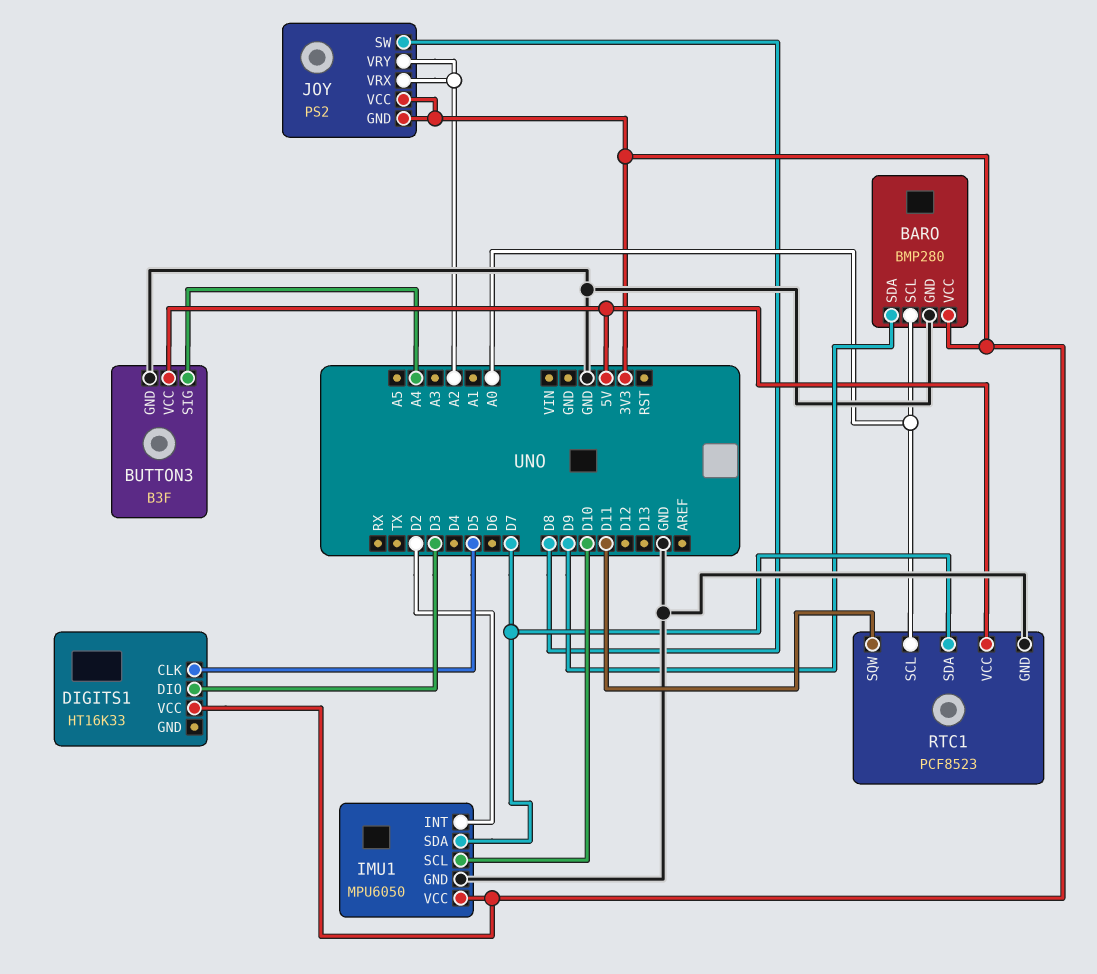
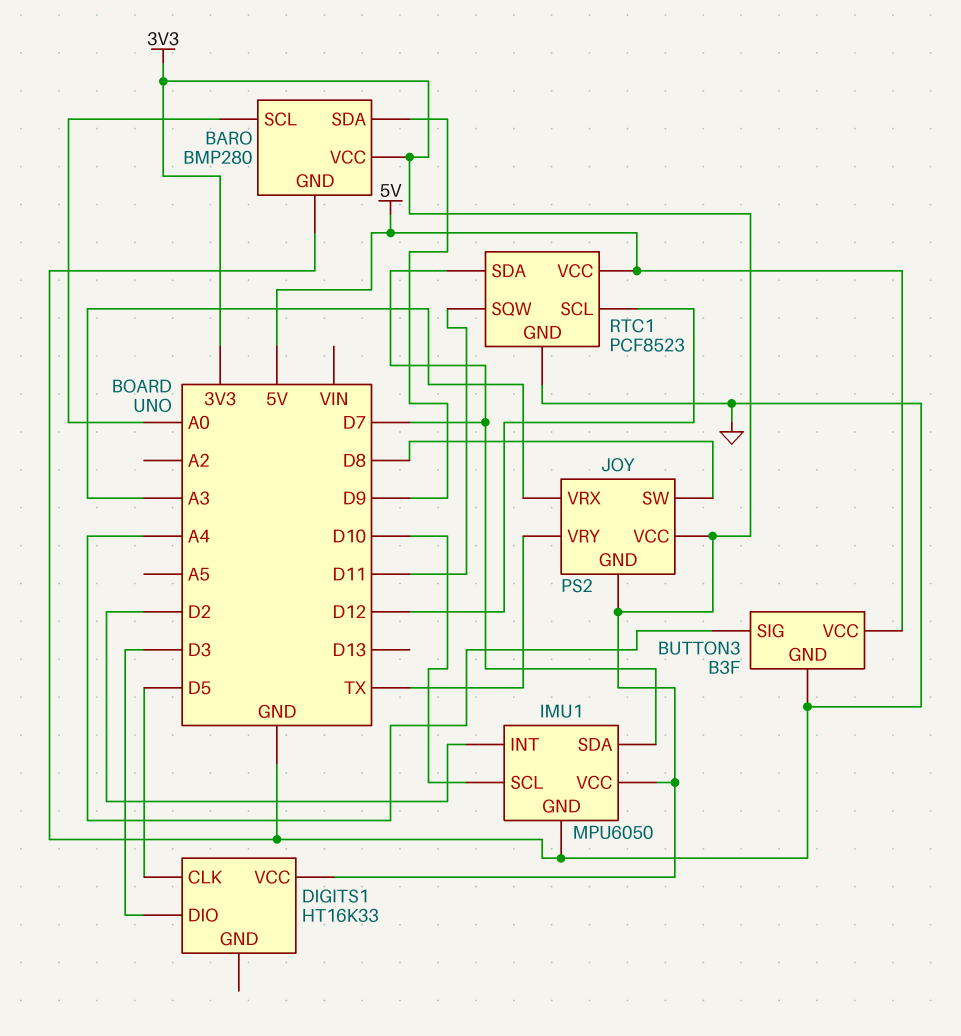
JOY pin VRX: A2 -> A3
JOY pin VRY: A2 -> TX
RTC1 pin SCL: A0 -> D12

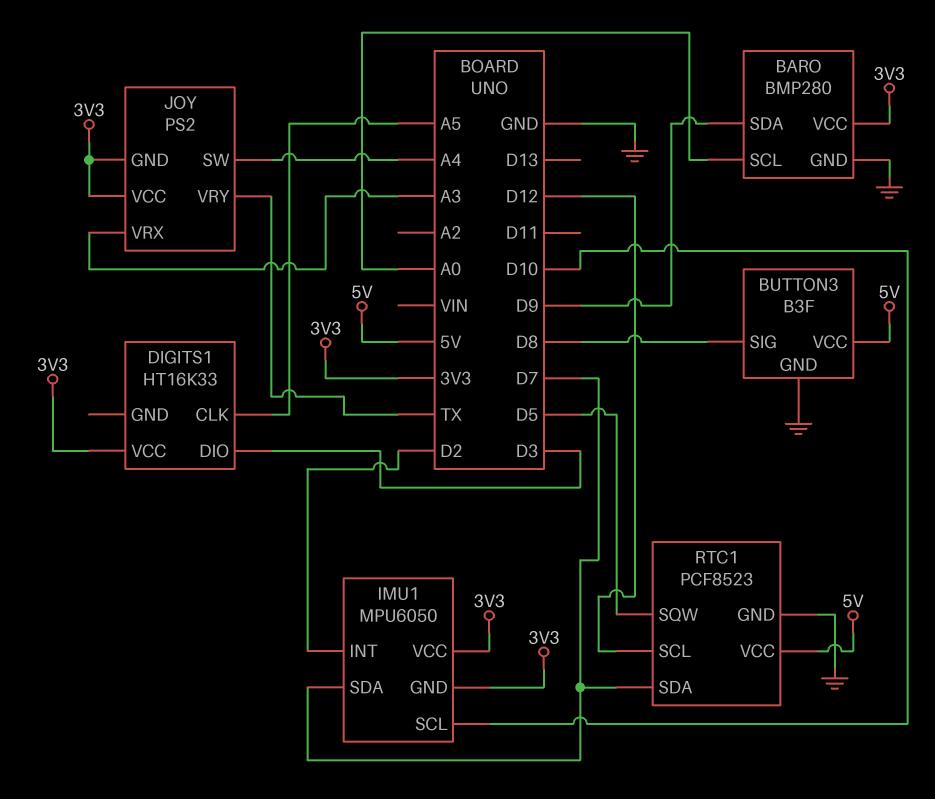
BUTTON3 pin SIG: A4 -> D8
DIGITS1 pin CLK: D5 -> A5
IMU1 pin GND: GND -> 3V3
JOY pin SW: D8 -> A4
RTC1 pin SQW: D11 -> D5

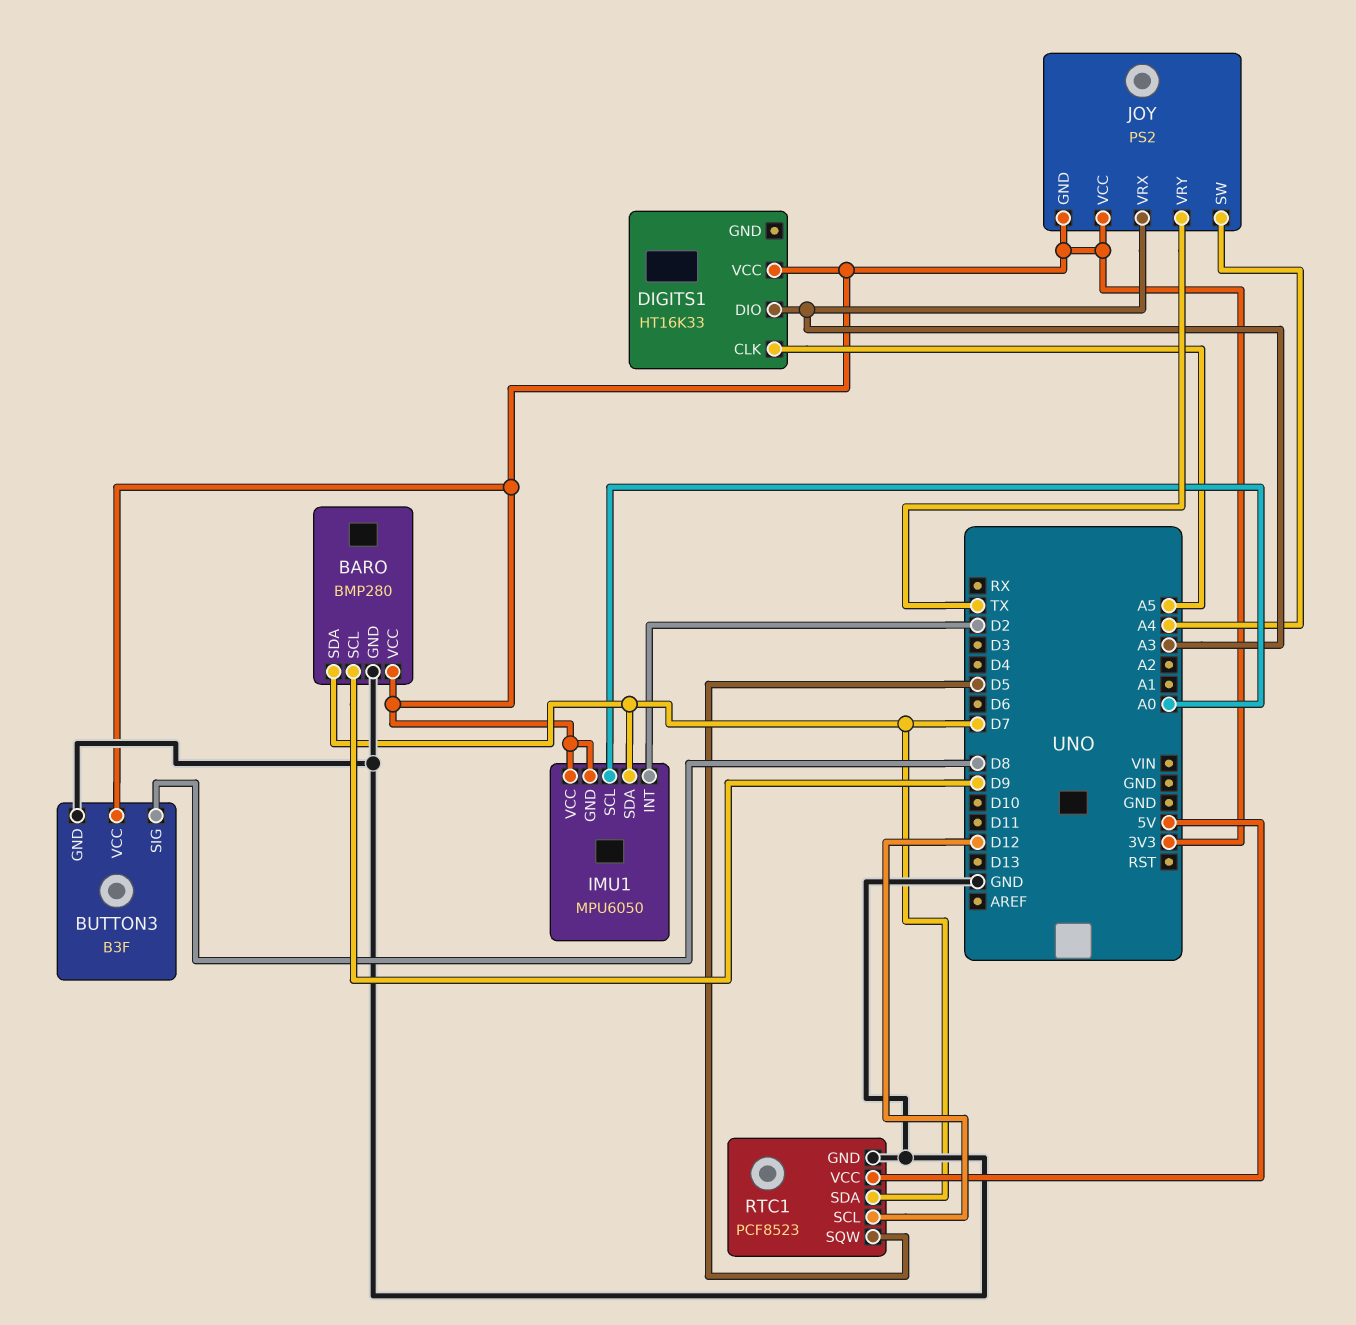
BARO pin SCL: A0 -> D9
BARO pin SDA: D9 -> D7
BUTTON3 pin VCC: 5V -> 3V3
DIGITS1 pin DIO: D3 -> A3
IMU1 pin SCL: D10 -> A0

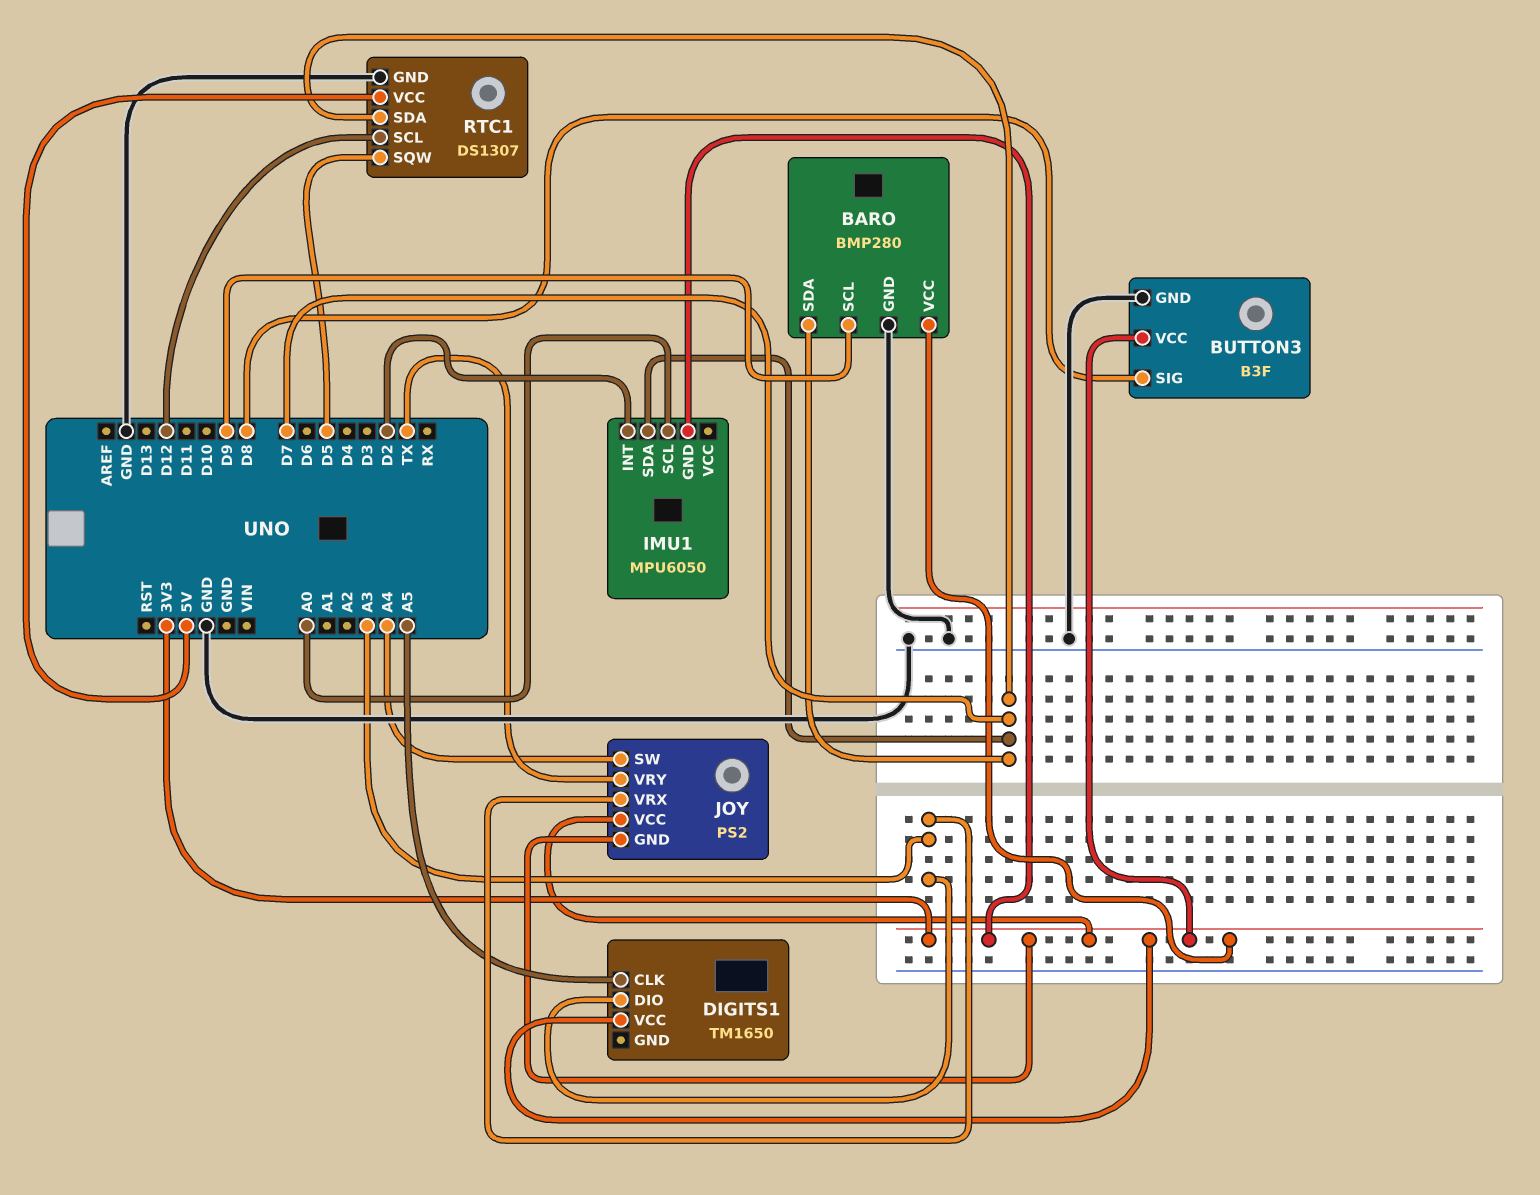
DIGITS1: HT16K33 -> TM1650
IMU1 pin VCC: 3V3 -> none
RTC1: PCF8523 -> DS1307

